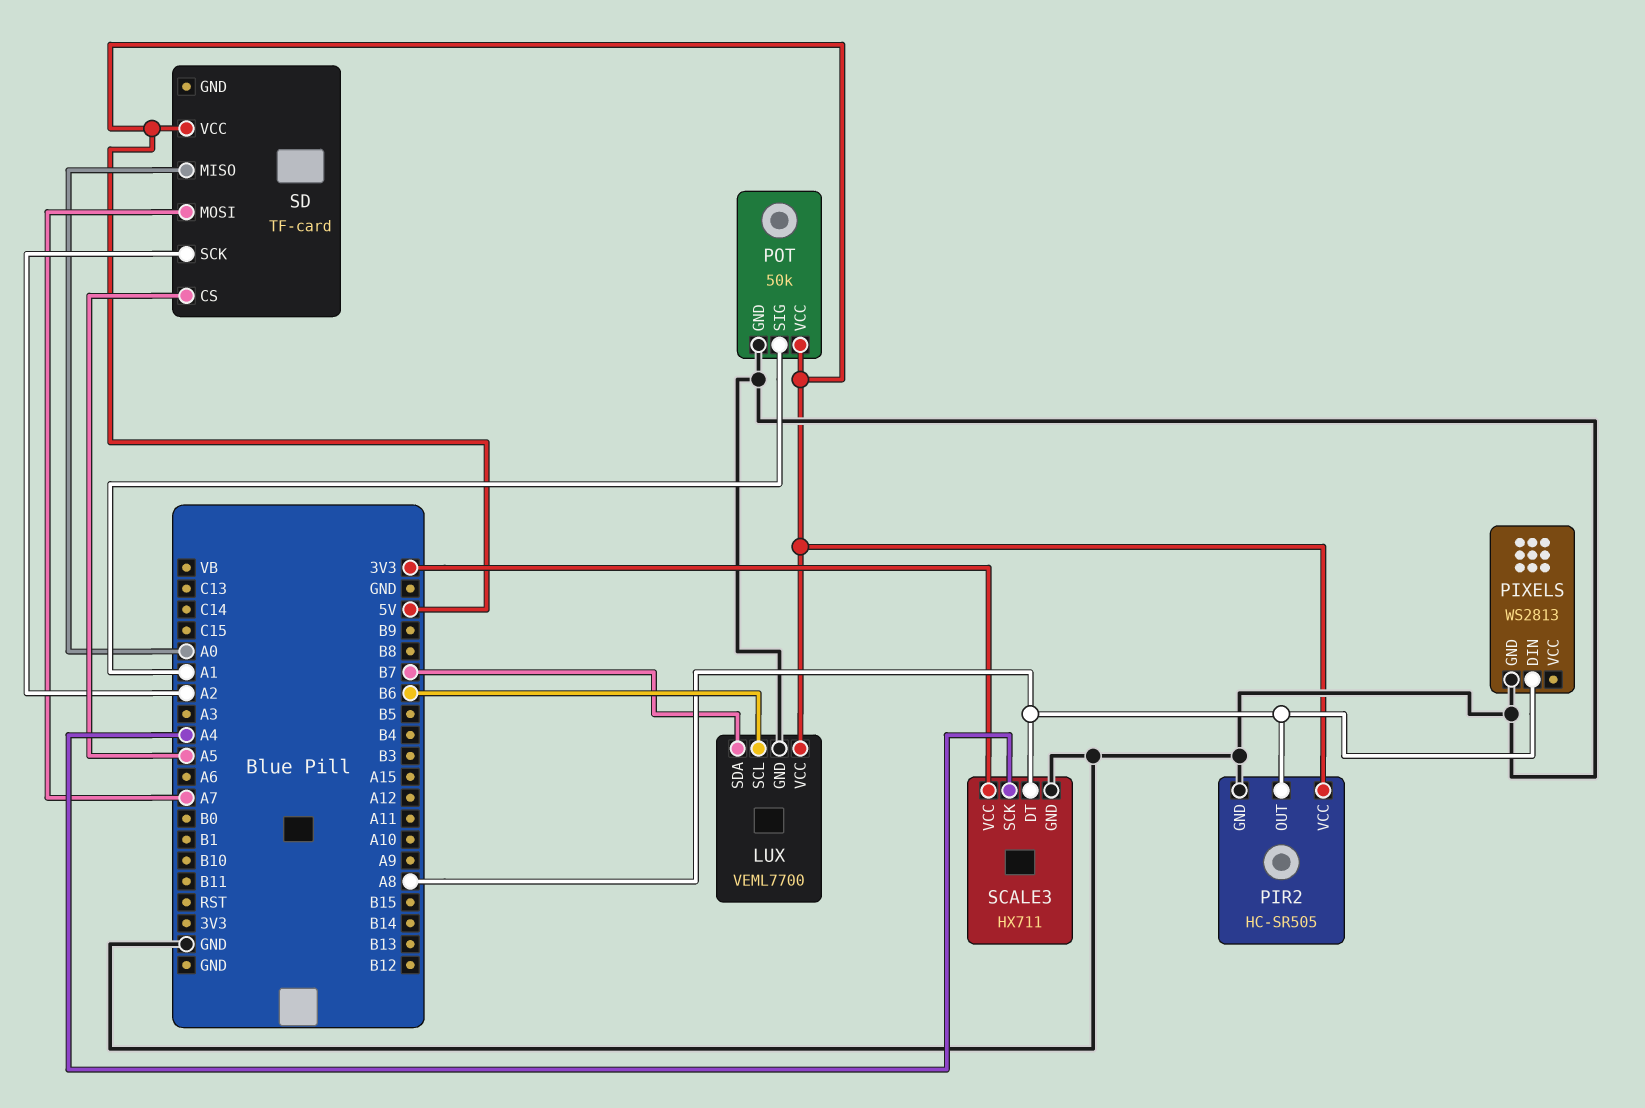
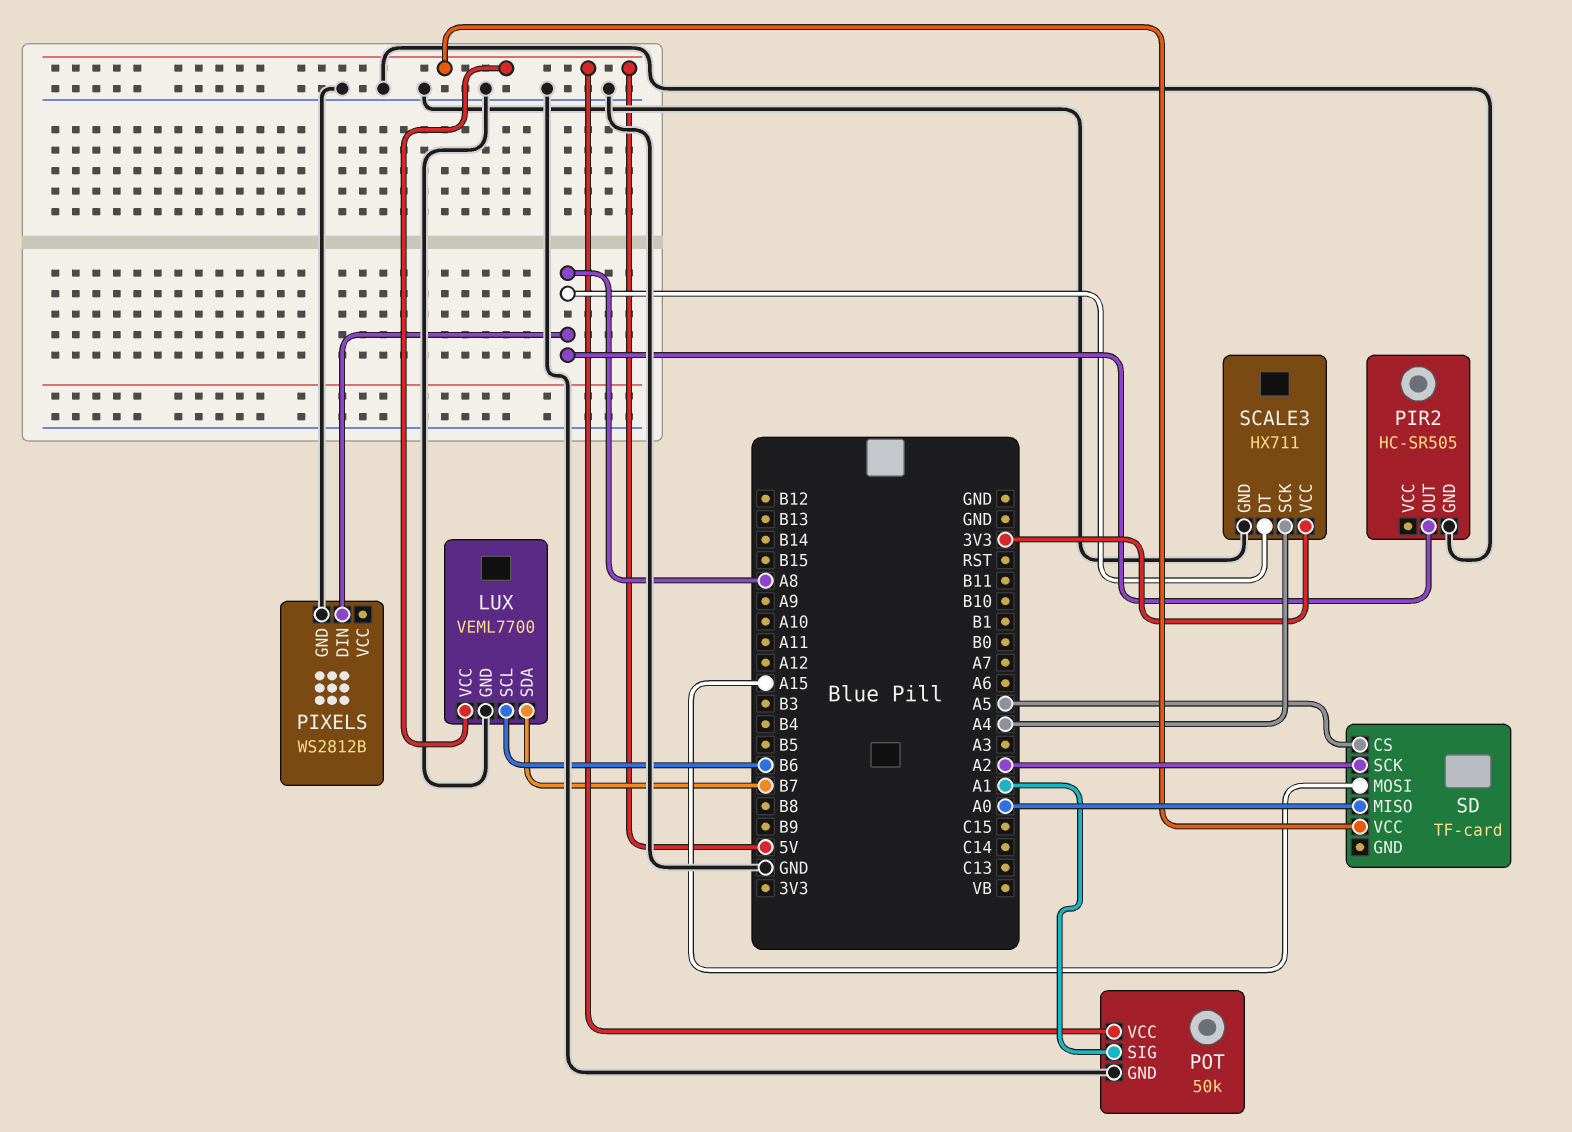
PIR2 pin VCC: 5V -> none
PIXELS: WS2813 -> WS2812B
SD pin MOSI: A7 -> A15

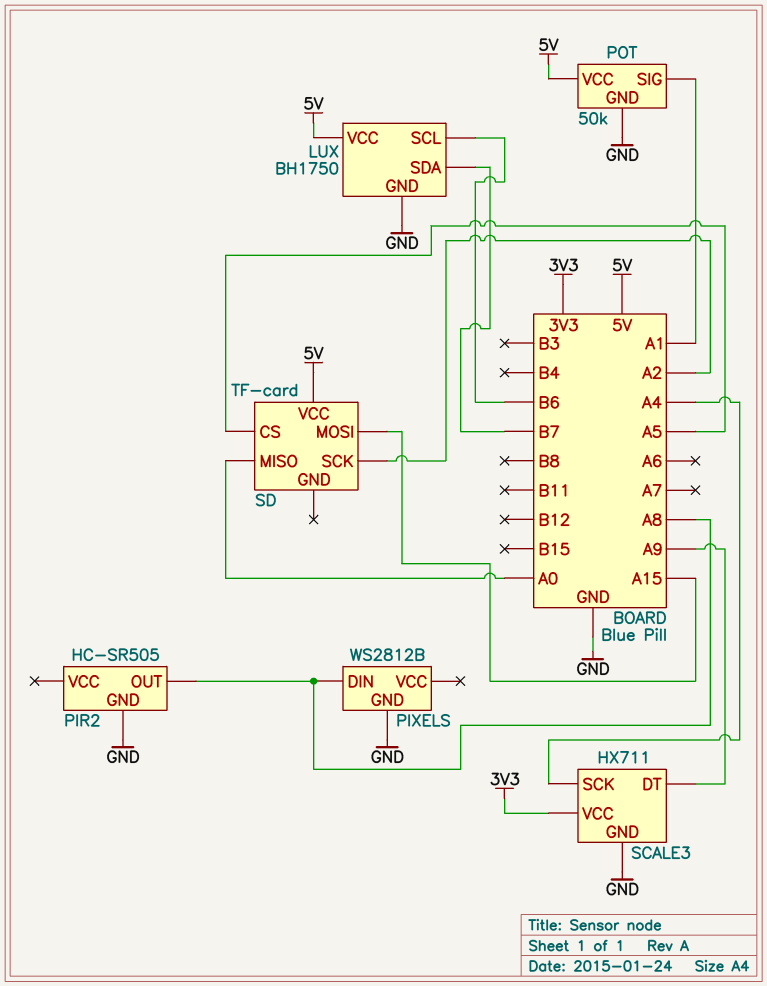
LUX: VEML7700 -> BH1750
SCALE3 pin DT: A8 -> A9

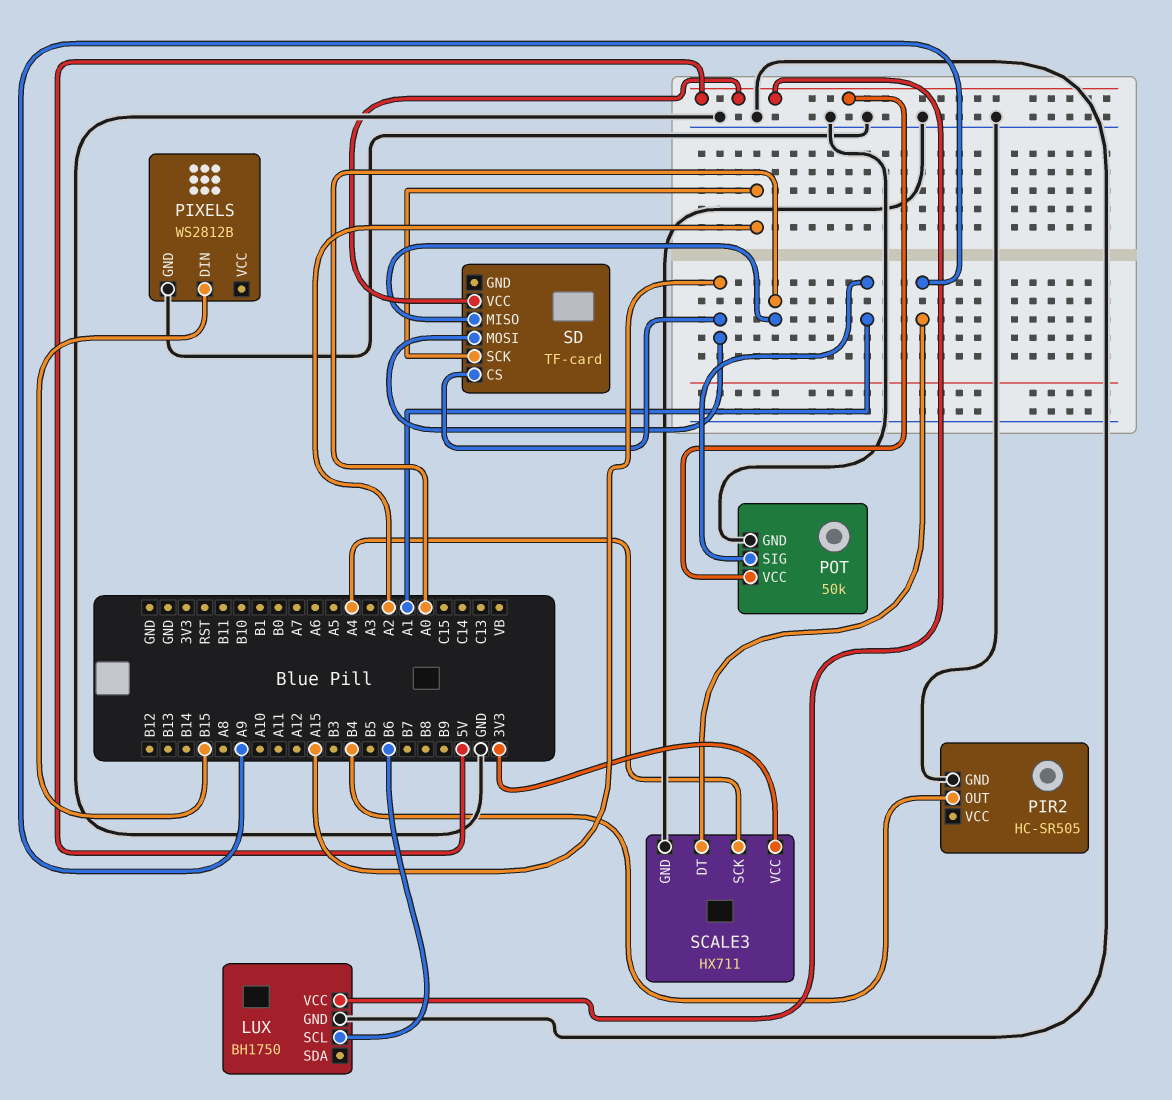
LUX pin SDA: B7 -> none
PIR2 pin OUT: A8 -> B4
PIXELS pin DIN: A8 -> B15
SD pin CS: A5 -> A15

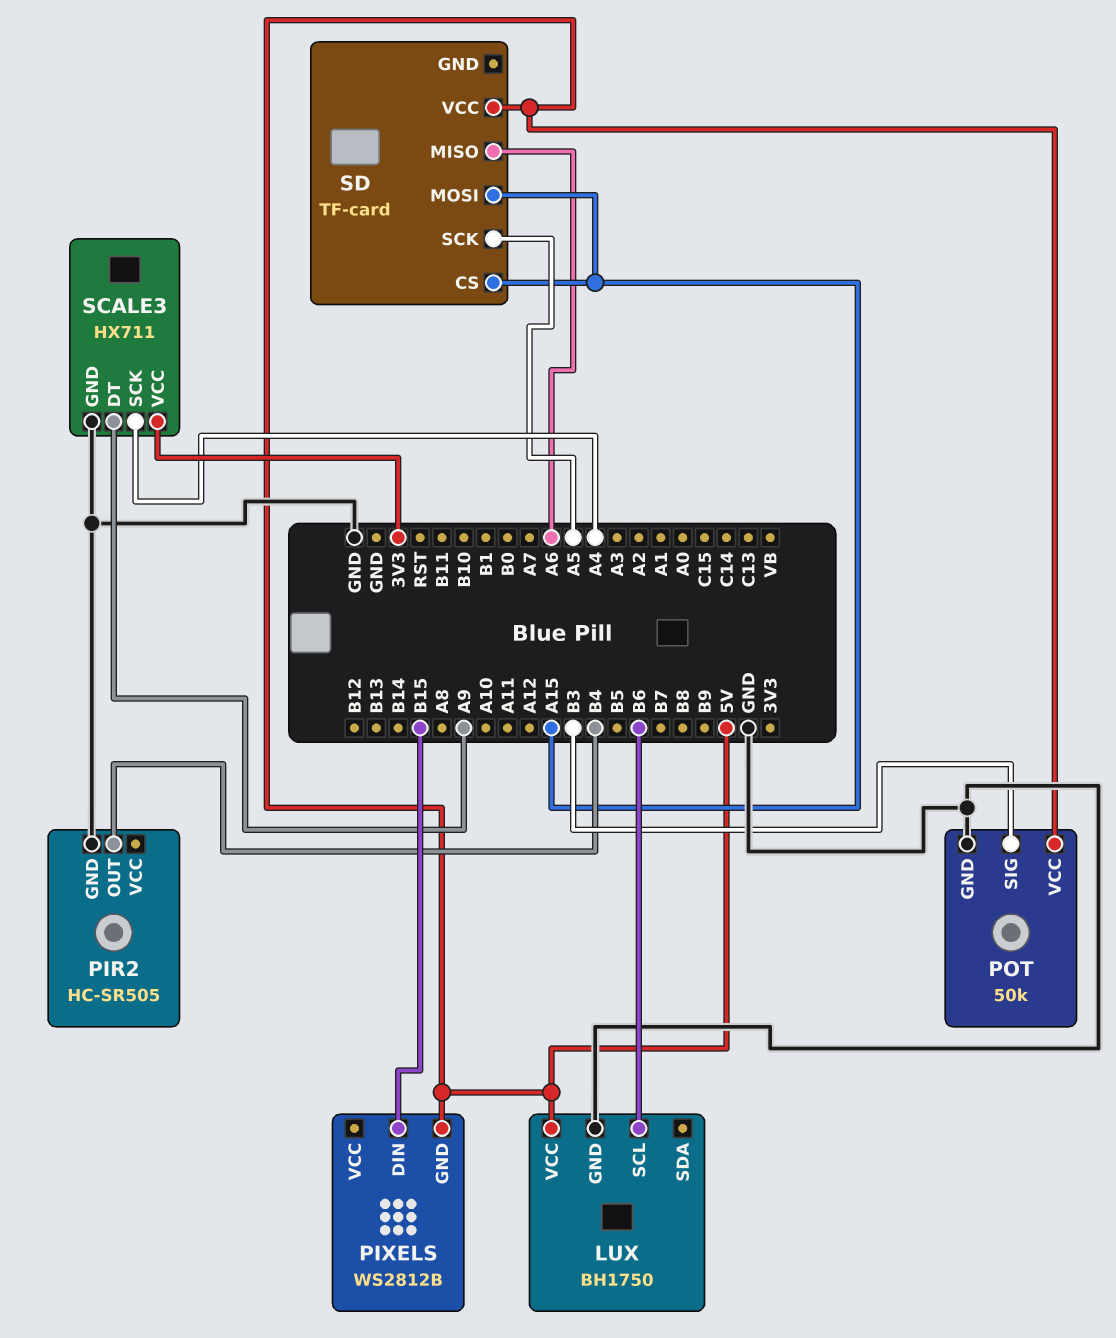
PIXELS pin GND: GND -> 5V
POT pin SIG: A1 -> B3
SD pin MISO: A0 -> A6
SD pin SCK: A2 -> A5

